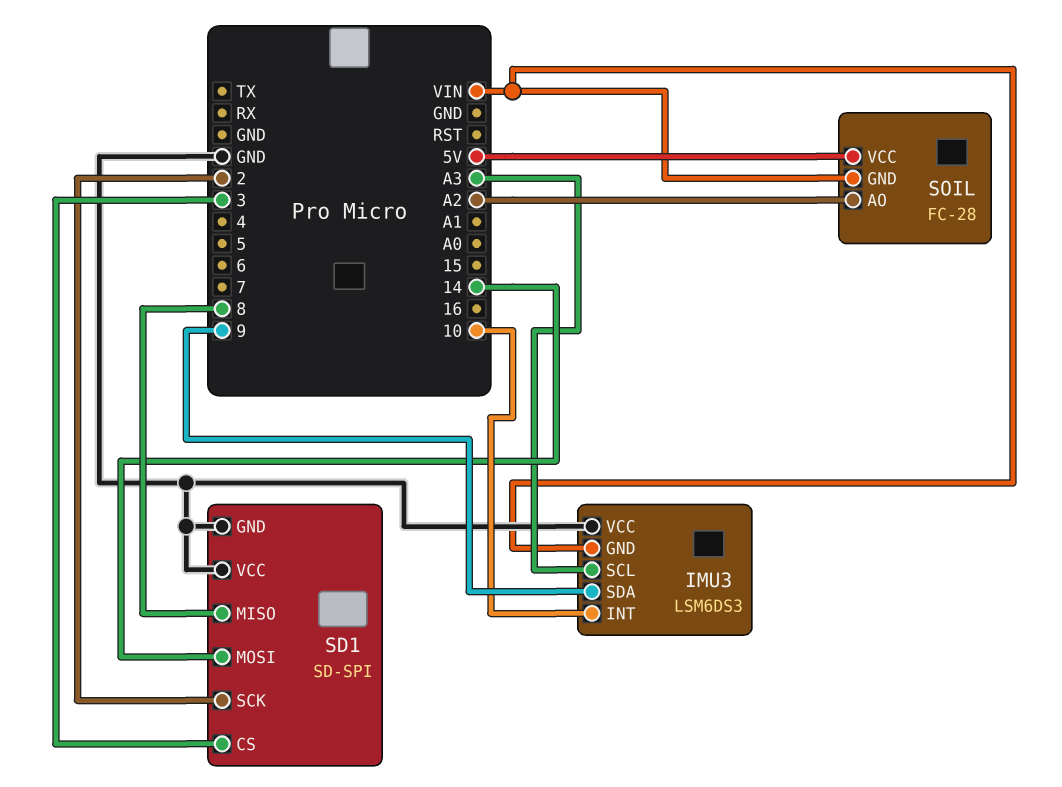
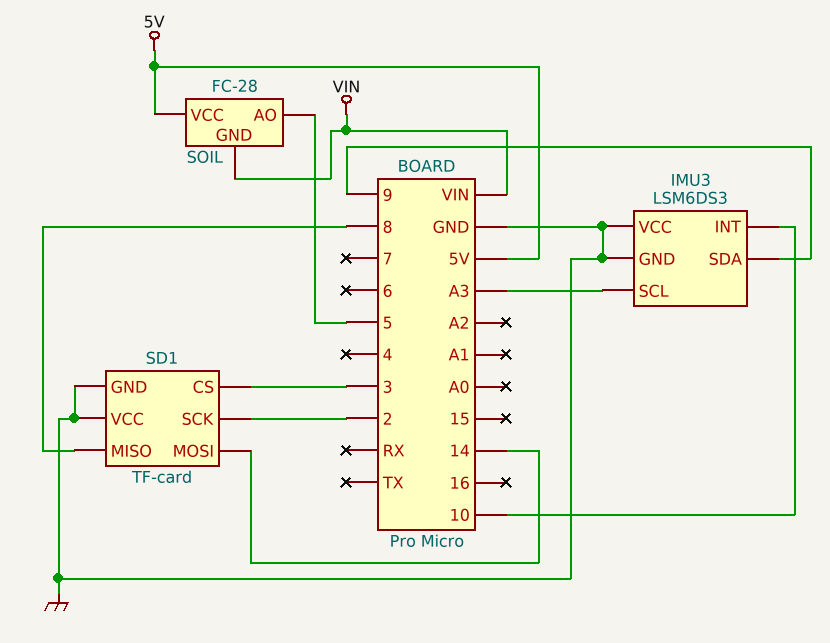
IMU3 pin GND: VIN -> GND
SD1: SD-SPI -> TF-card
SOIL pin AO: A2 -> 5

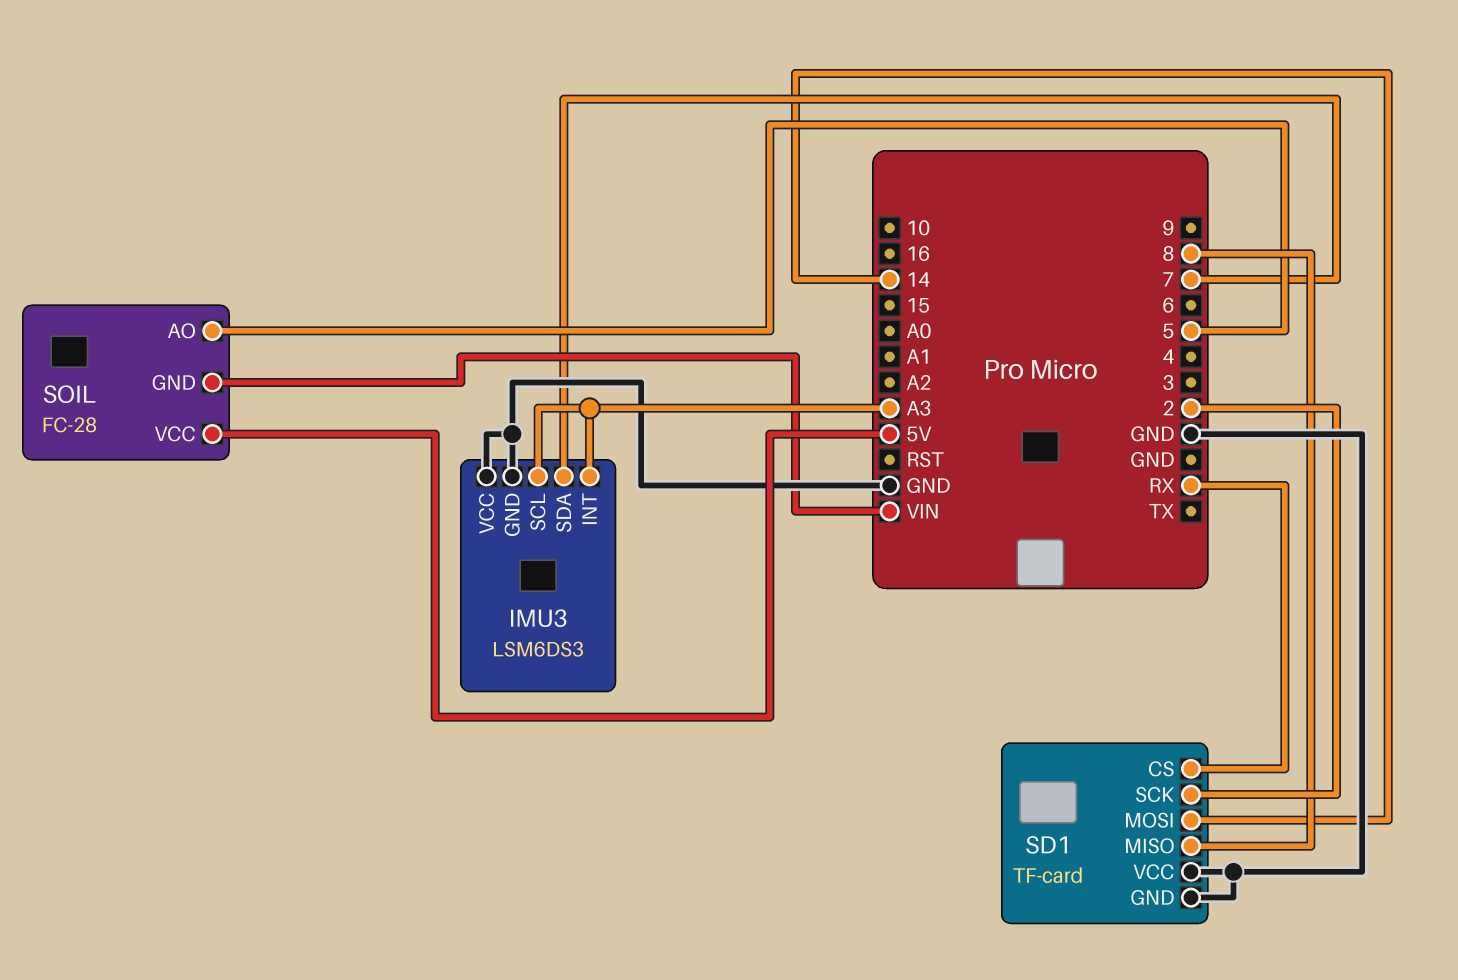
IMU3 pin INT: 10 -> A3
IMU3 pin SDA: 9 -> 7
SD1 pin CS: 3 -> RX

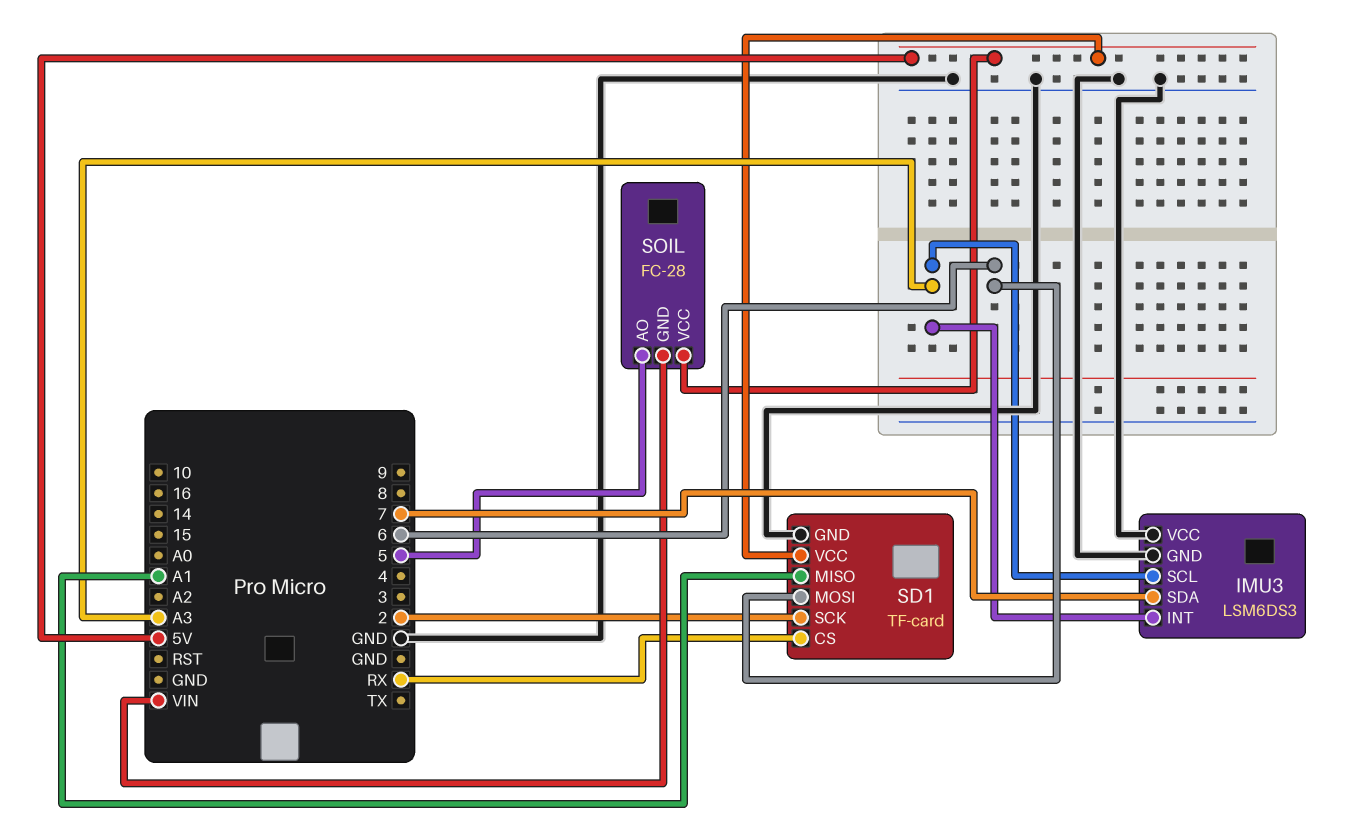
SD1 pin MISO: 8 -> A1
SD1 pin MOSI: 14 -> 6
SD1 pin VCC: GND -> 5V

